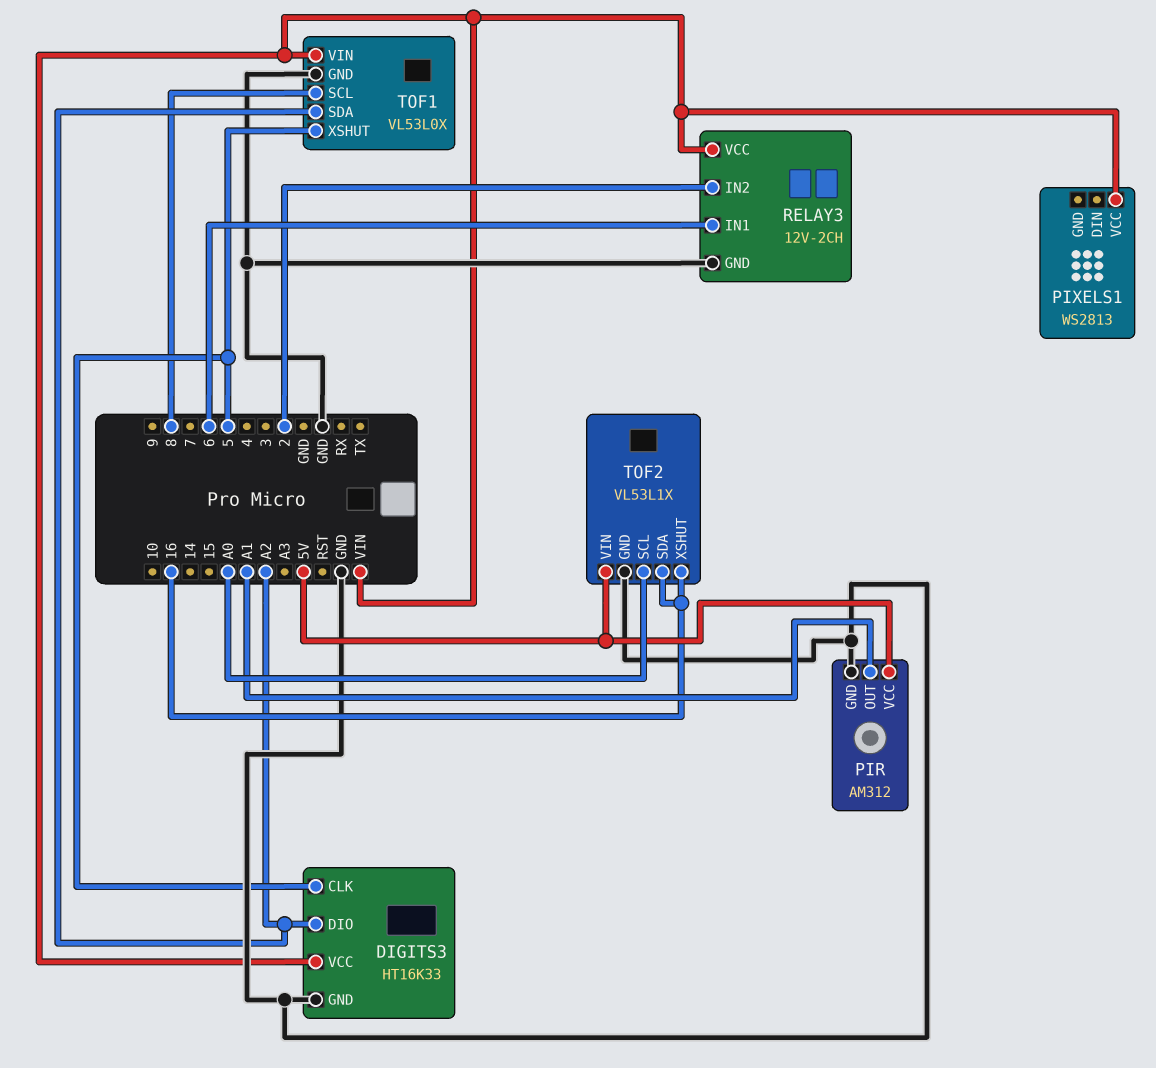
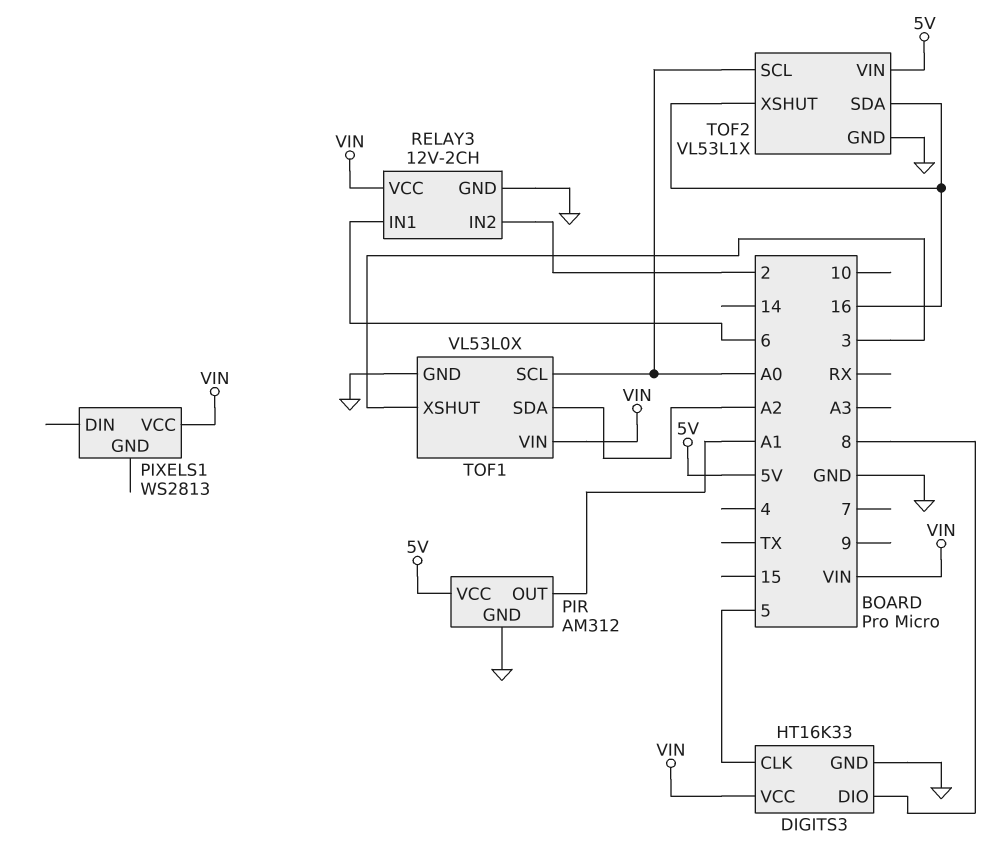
DIGITS3 pin DIO: A2 -> 8
TOF1 pin SCL: 8 -> A0
TOF1 pin XSHUT: 5 -> 3

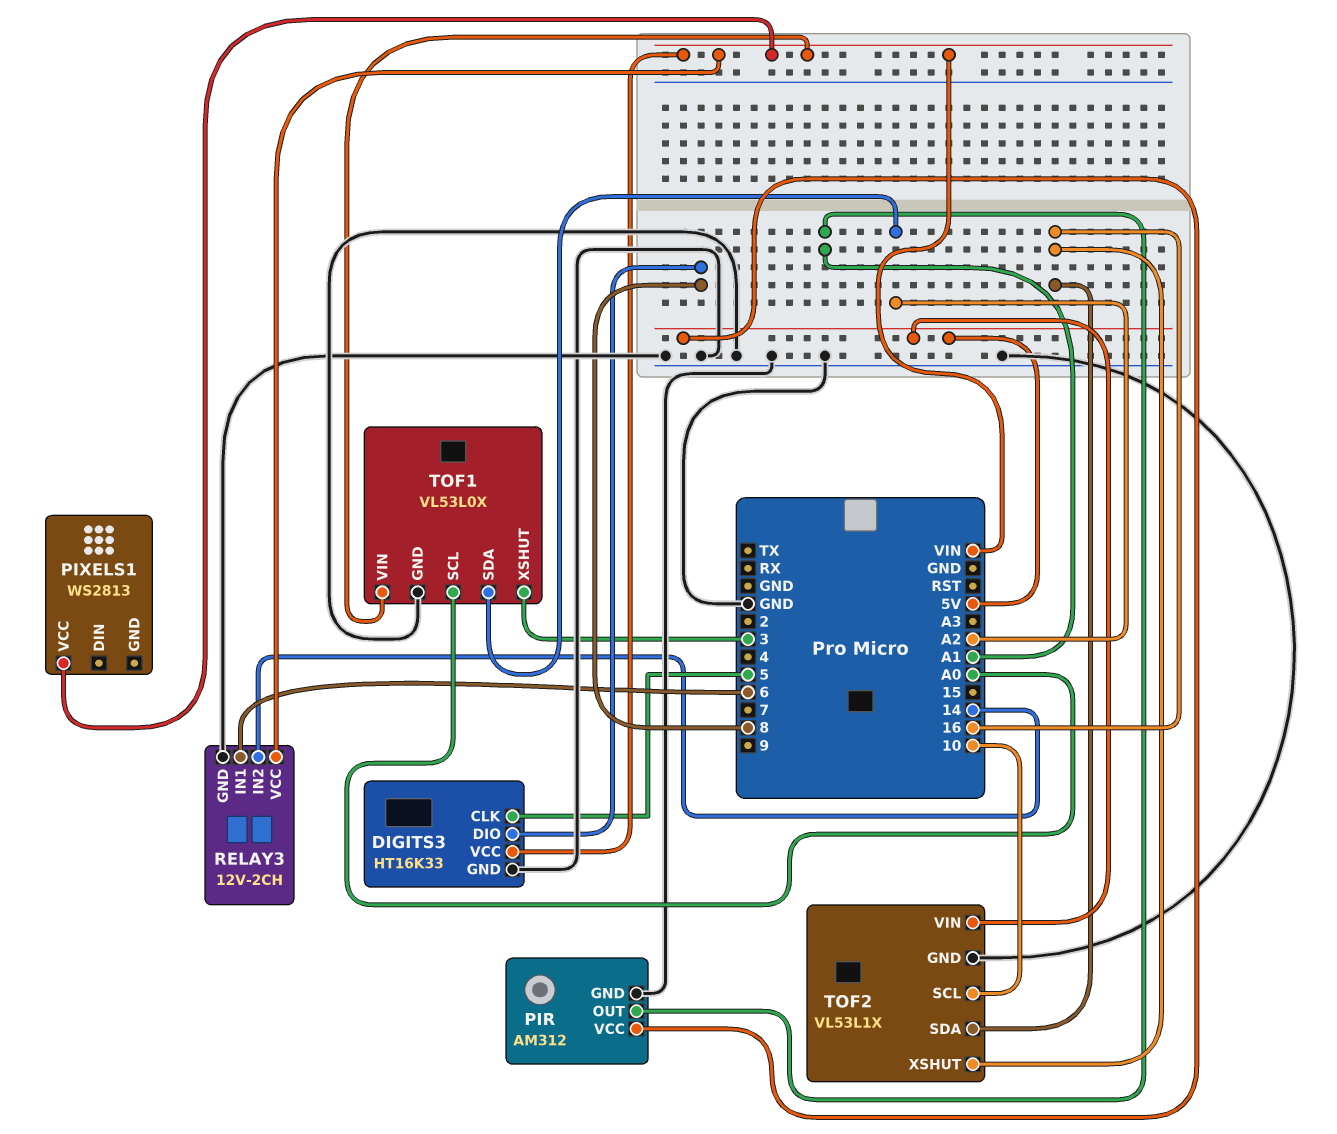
RELAY3 pin IN2: 2 -> 14
TOF2 pin SCL: A0 -> 10

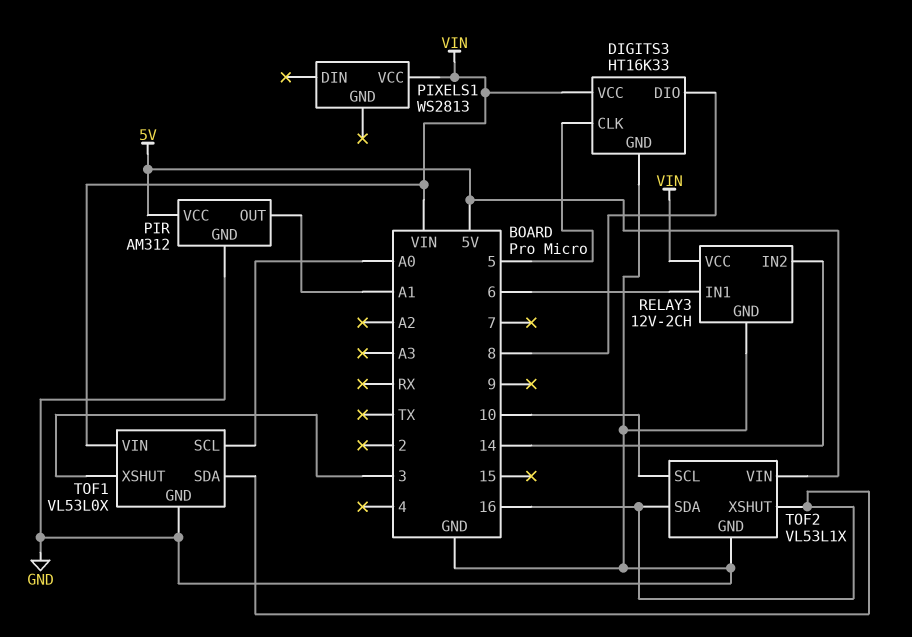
TOF1 pin SDA: A2 -> 16

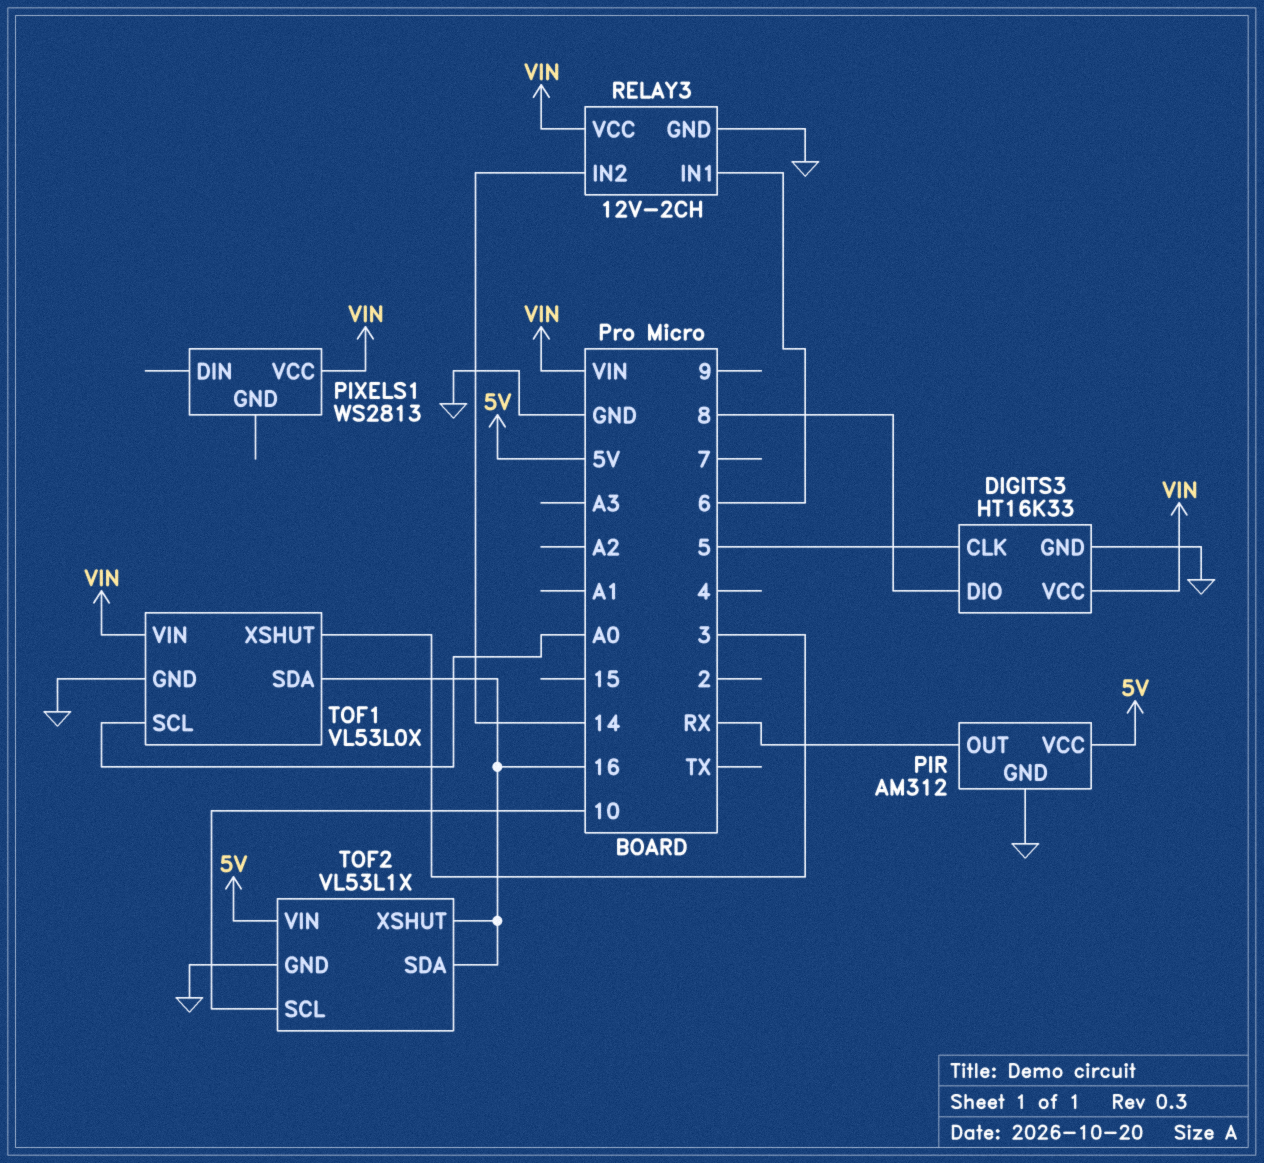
PIR pin OUT: A1 -> RX

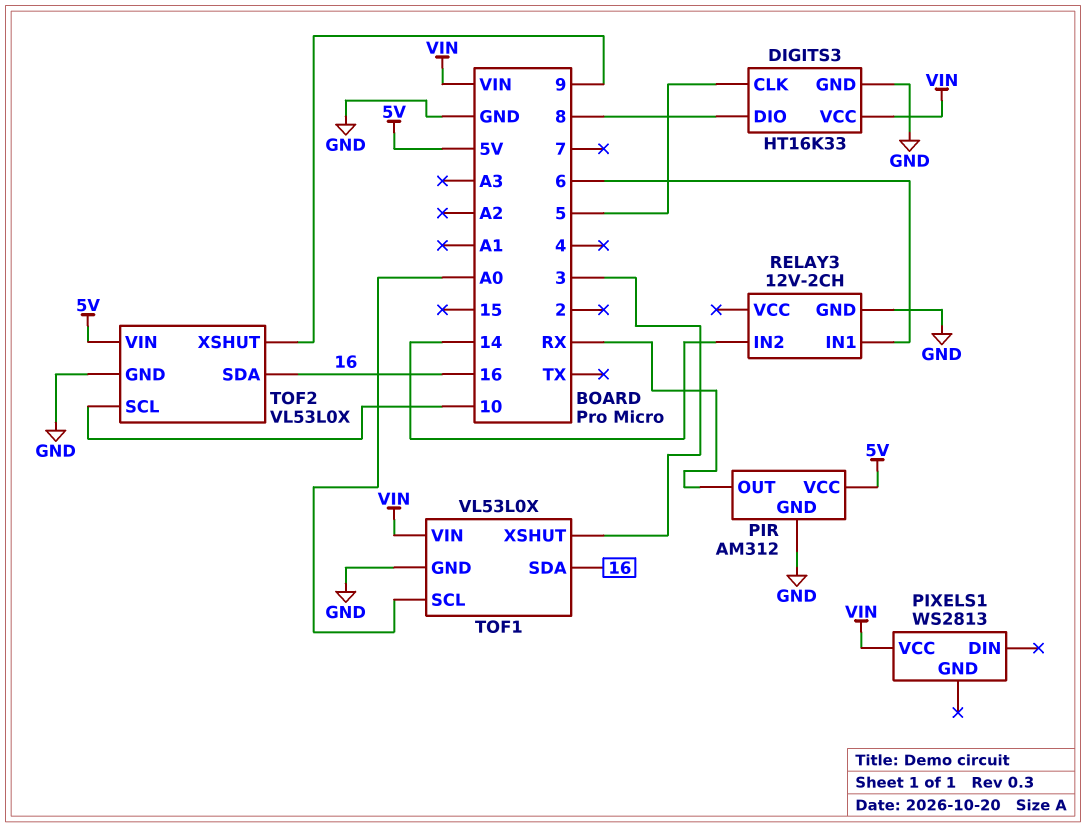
RELAY3 pin VCC: VIN -> none
TOF2: VL53L1X -> VL53L0X
TOF2 pin XSHUT: 16 -> 9

